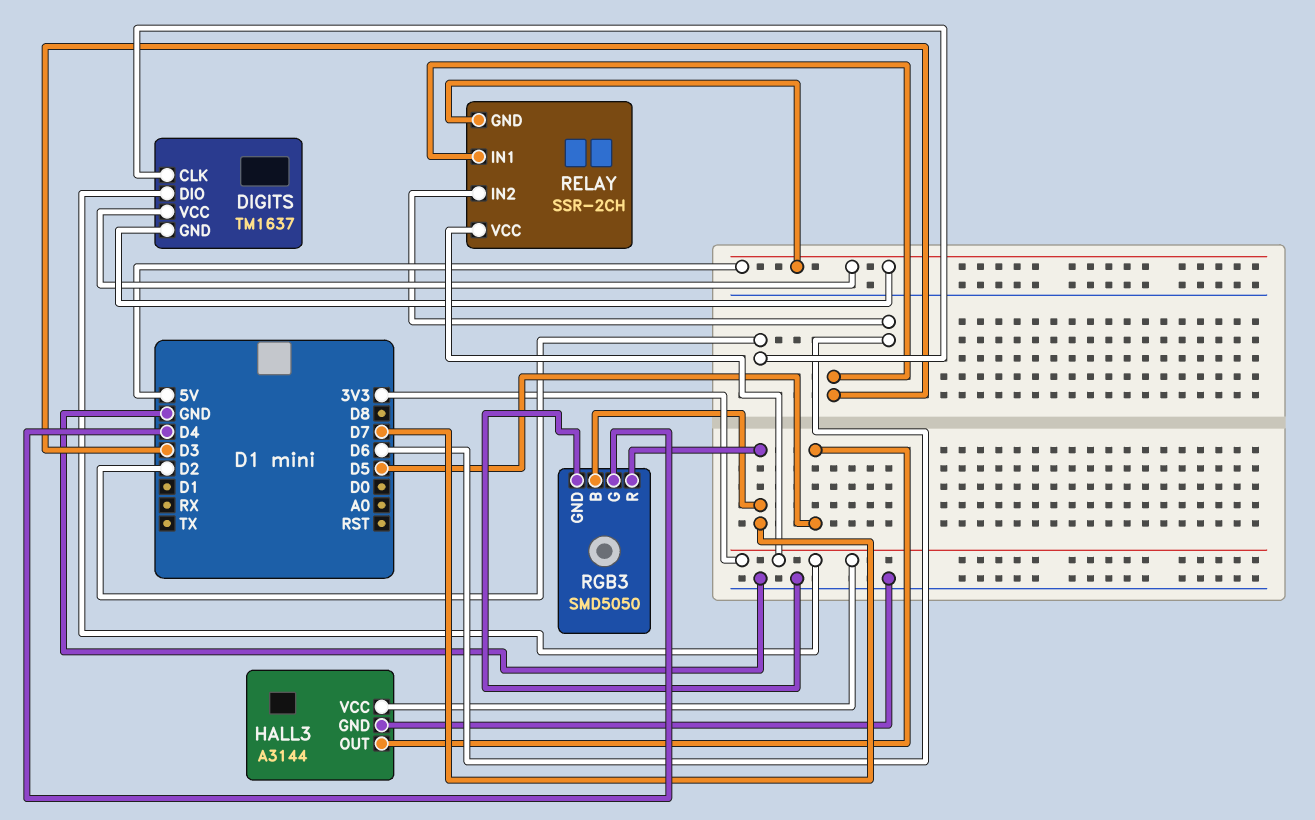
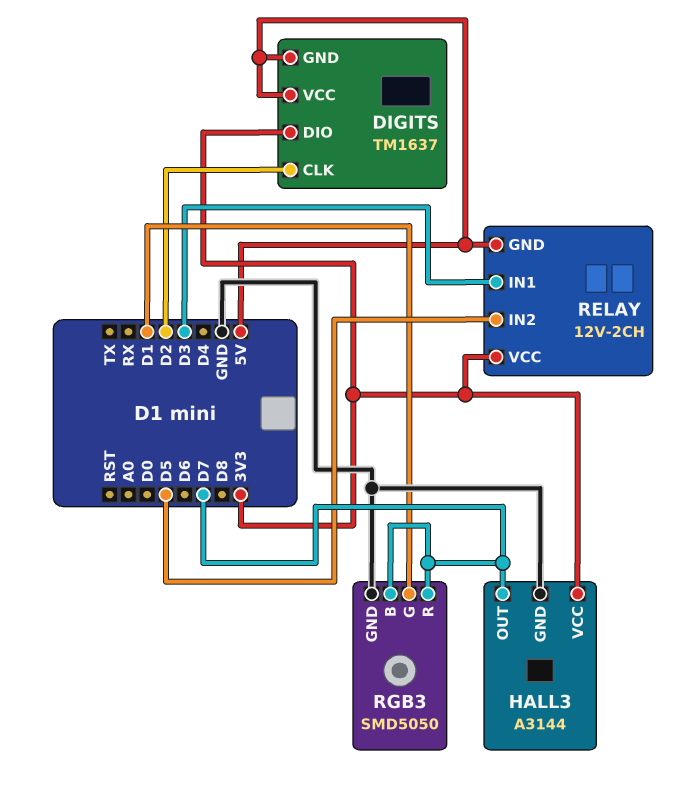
HALL3 pin OUT: D5 -> D7
RELAY: SSR-2CH -> 12V-2CH
RELAY pin IN2: D6 -> D5
RGB3 pin G: D4 -> D1

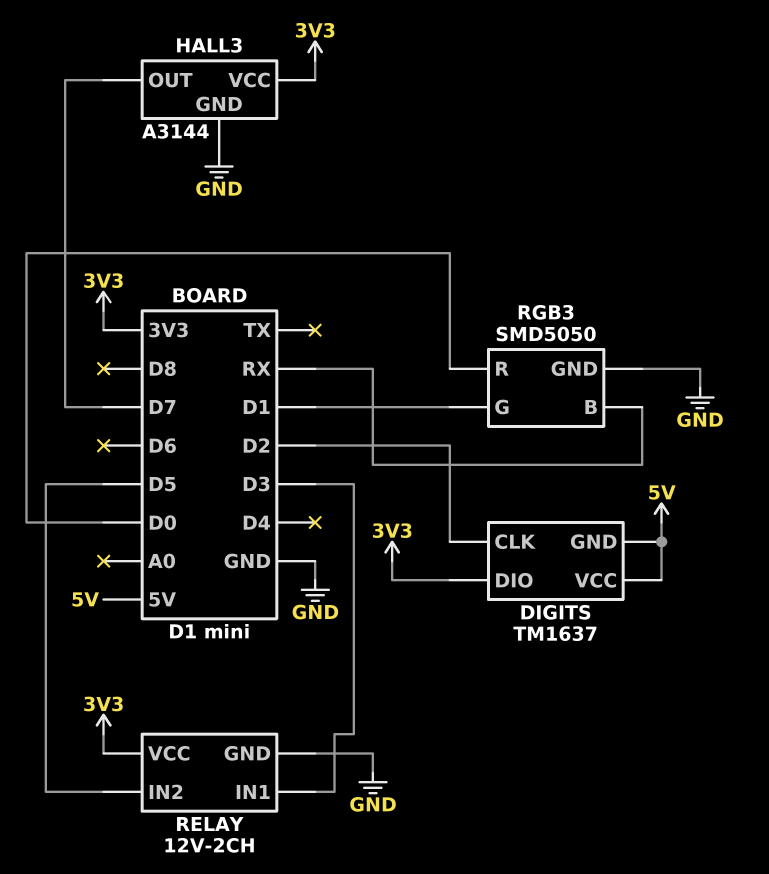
RELAY pin GND: 5V -> GND
RGB3 pin B: D7 -> RX
RGB3 pin R: D7 -> D0

